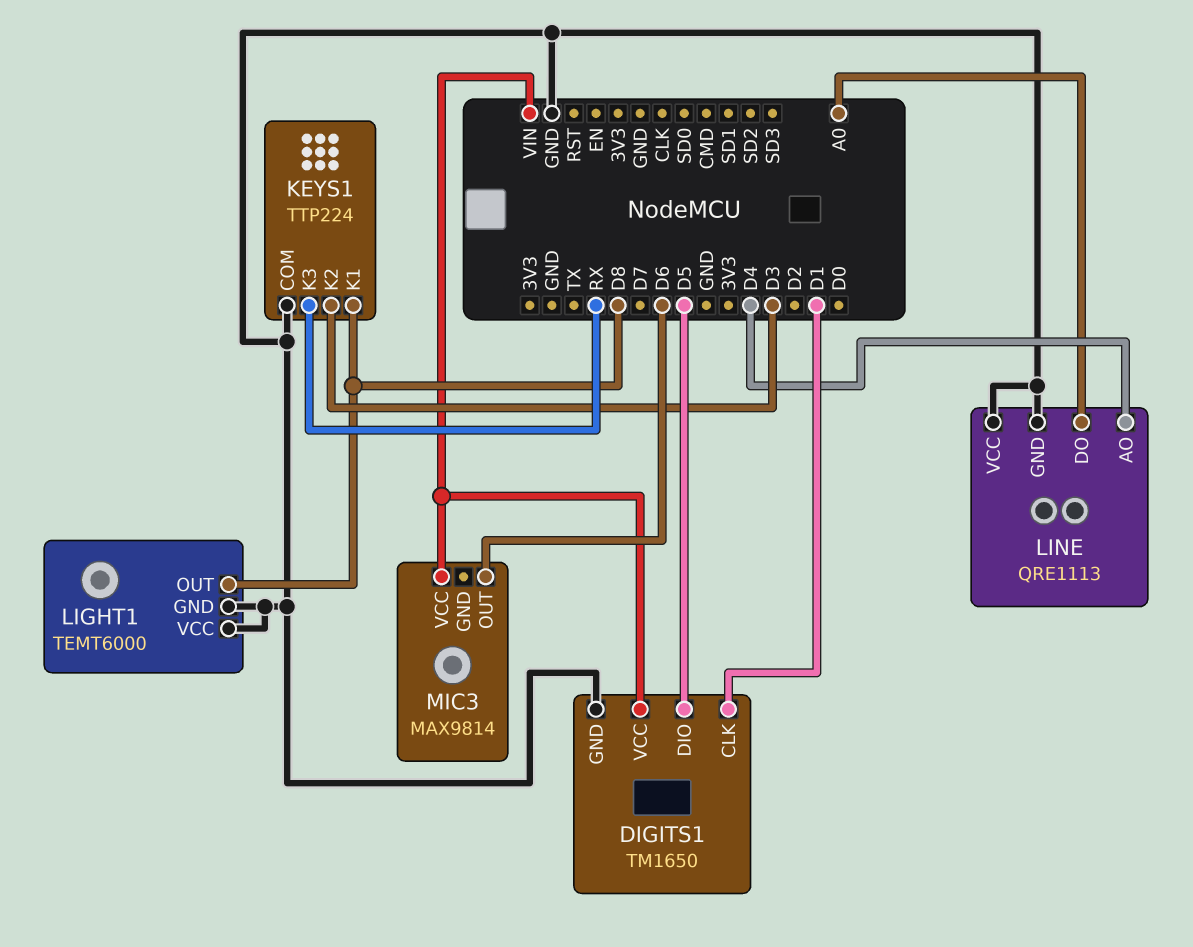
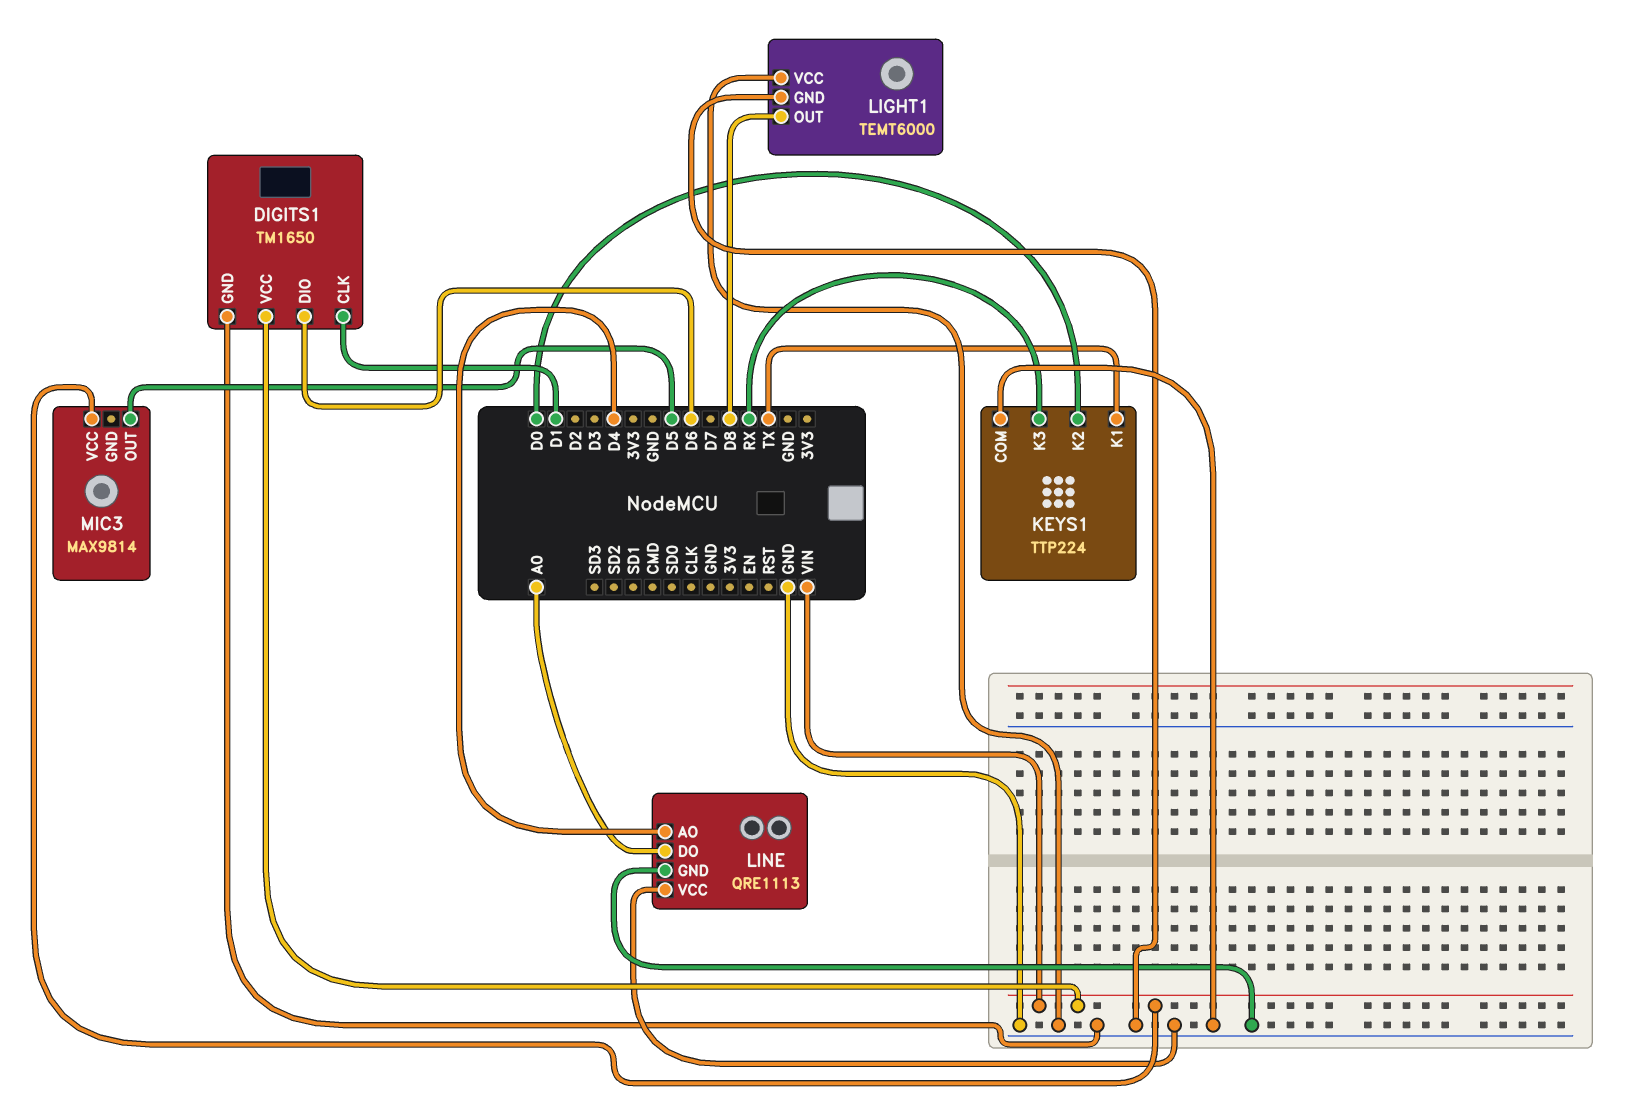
DIGITS1 pin DIO: D5 -> D6
KEYS1 pin K1: D8 -> TX
KEYS1 pin K2: D3 -> D0
MIC3 pin OUT: D6 -> D5

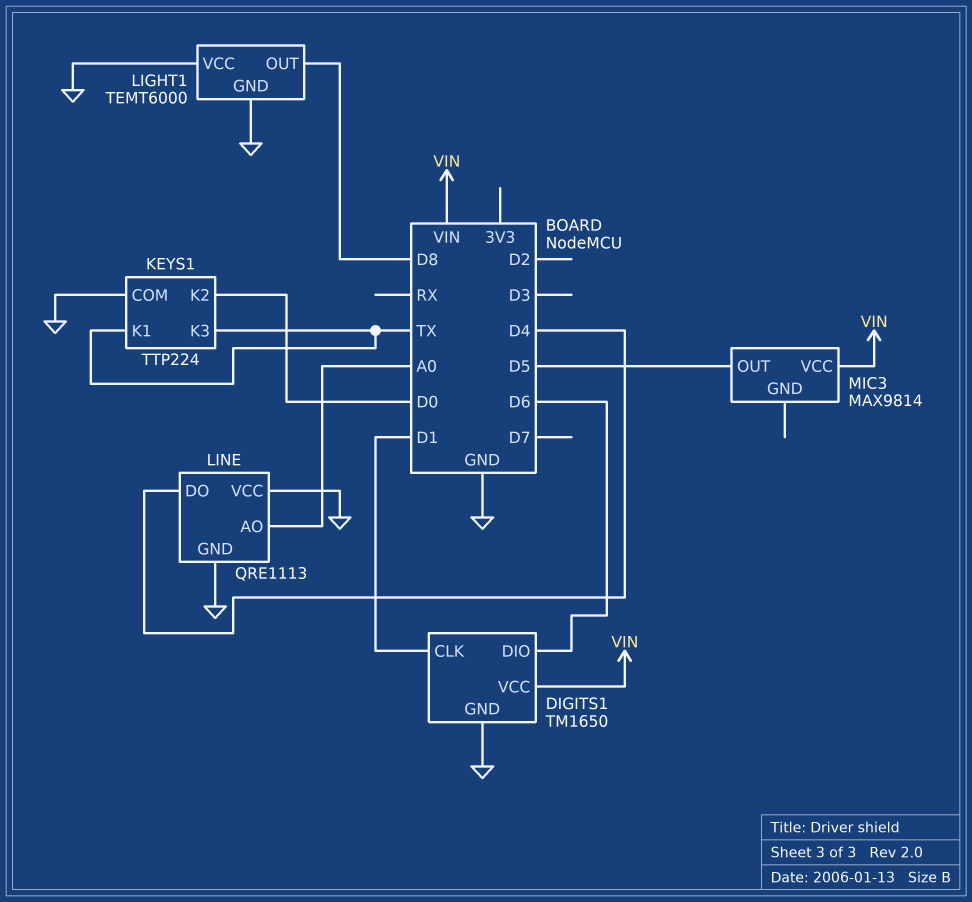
KEYS1 pin K3: RX -> TX
LINE pin AO: D4 -> A0
LINE pin DO: A0 -> D4

